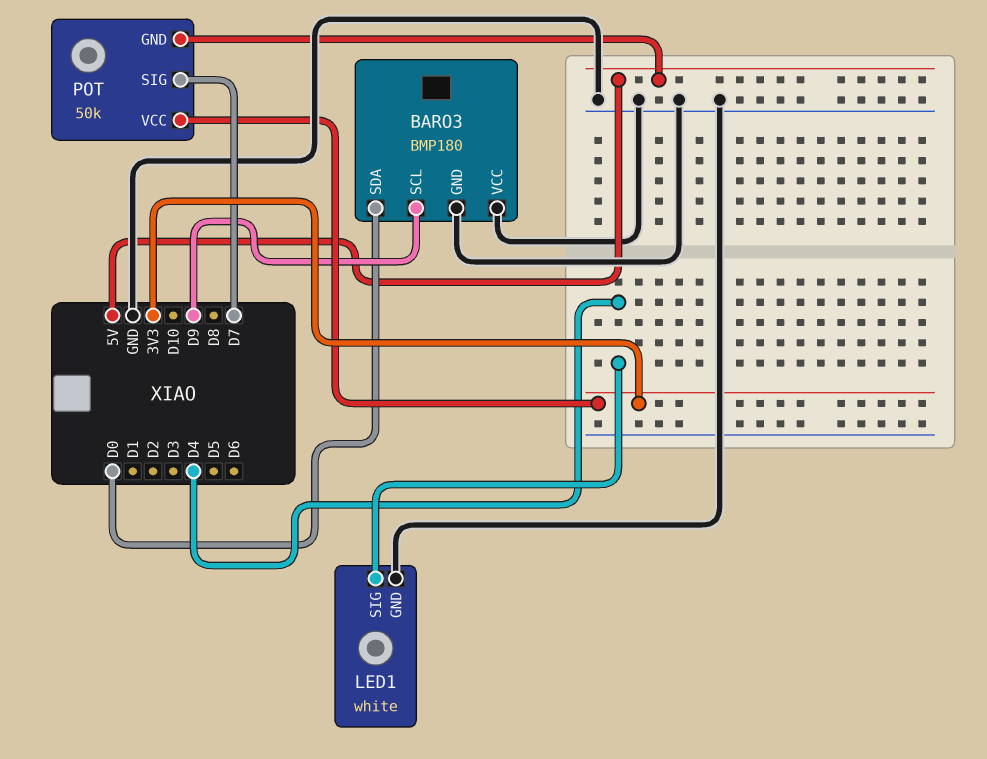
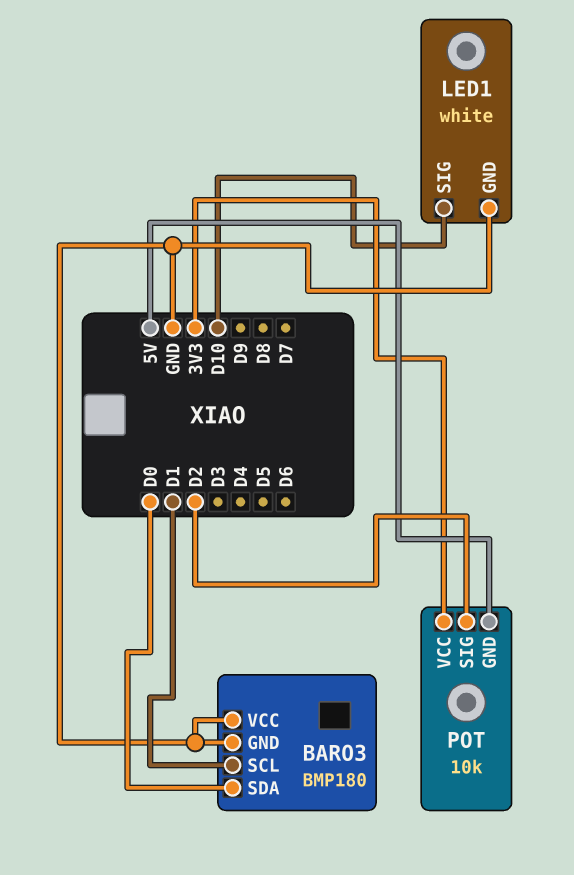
BARO3 pin SCL: D9 -> D1
LED1 pin SIG: D4 -> D10
POT: 50k -> 10k
POT pin SIG: D7 -> D2

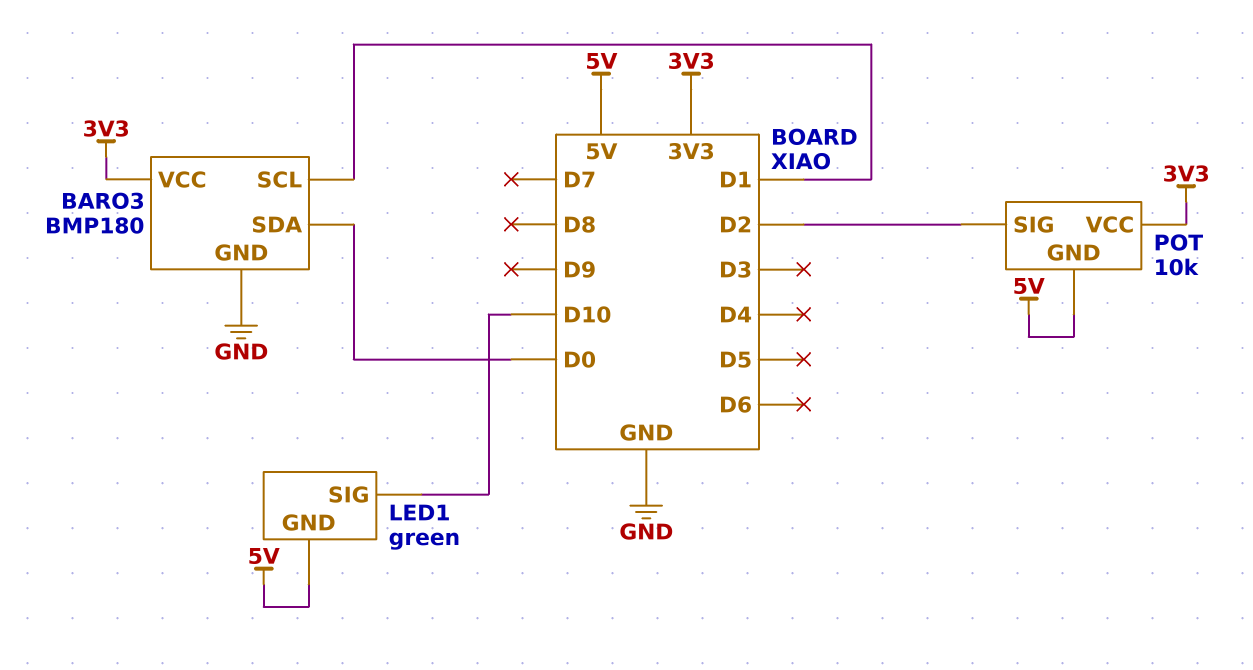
BARO3 pin VCC: GND -> 3V3
LED1: white -> green
LED1 pin GND: GND -> 5V

